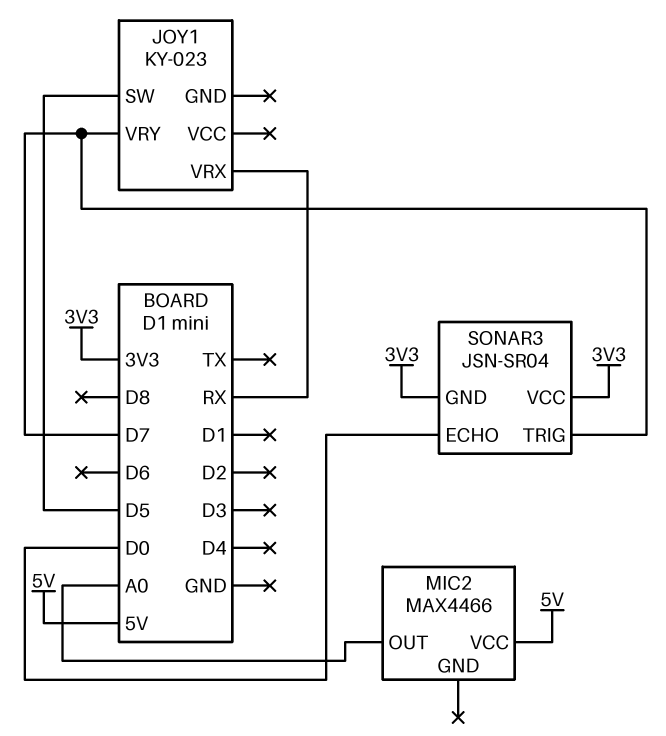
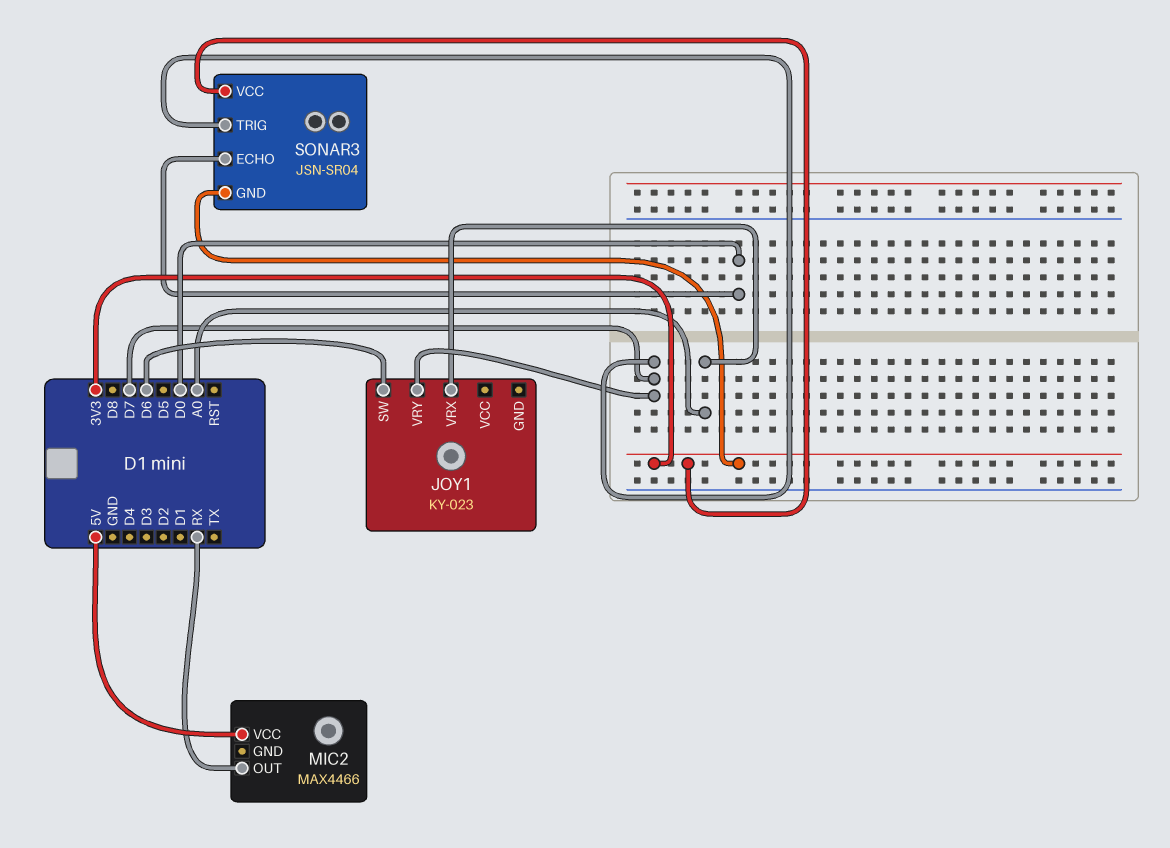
JOY1 pin SW: D5 -> D6
JOY1 pin VRX: RX -> A0
MIC2 pin OUT: A0 -> RX

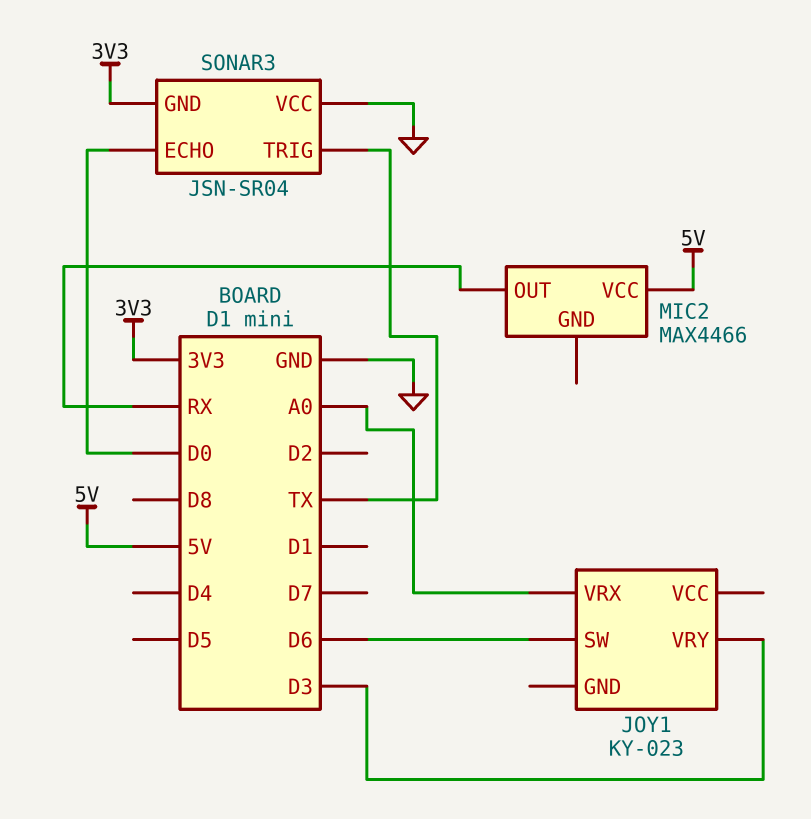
JOY1 pin VRY: D7 -> D3
SONAR3 pin TRIG: D7 -> TX
SONAR3 pin VCC: 3V3 -> GND

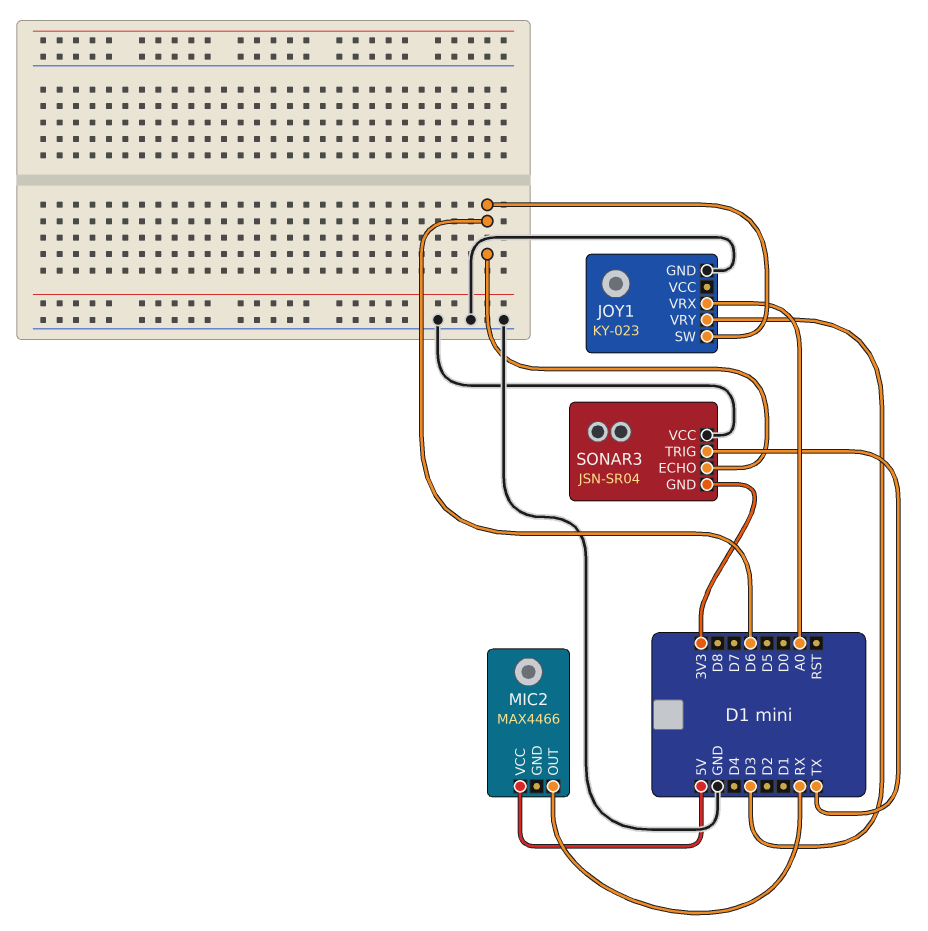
JOY1 pin GND: none -> GND
SONAR3 pin ECHO: D0 -> D6

